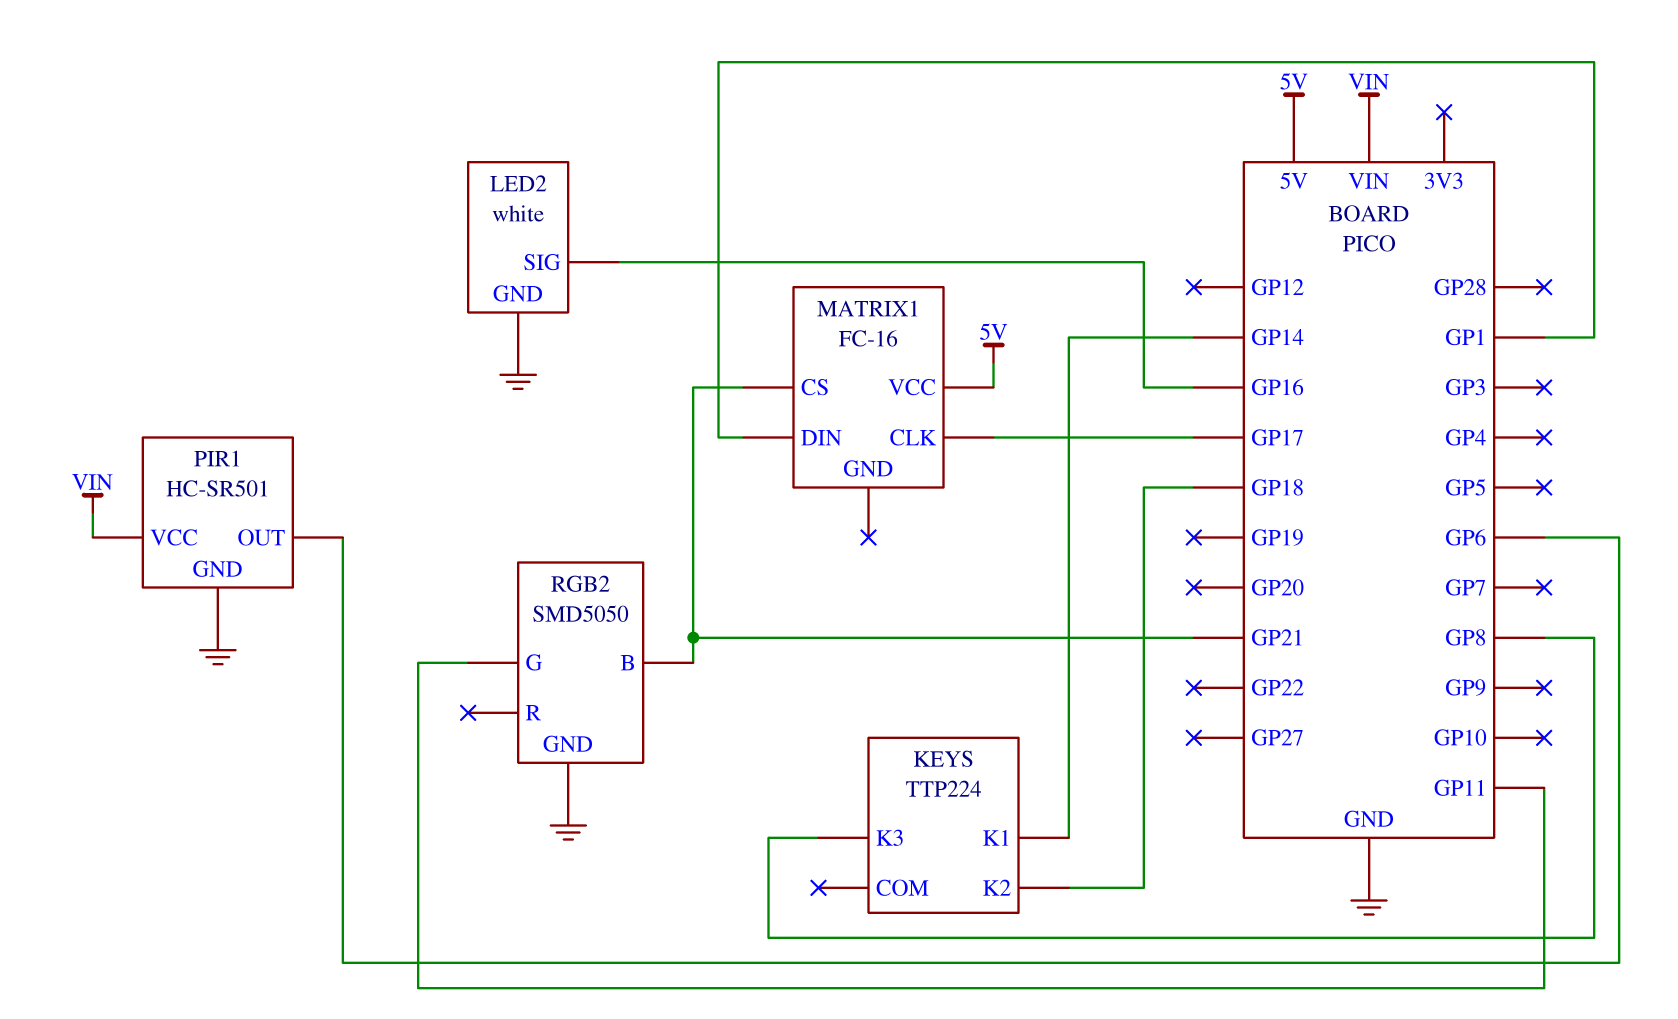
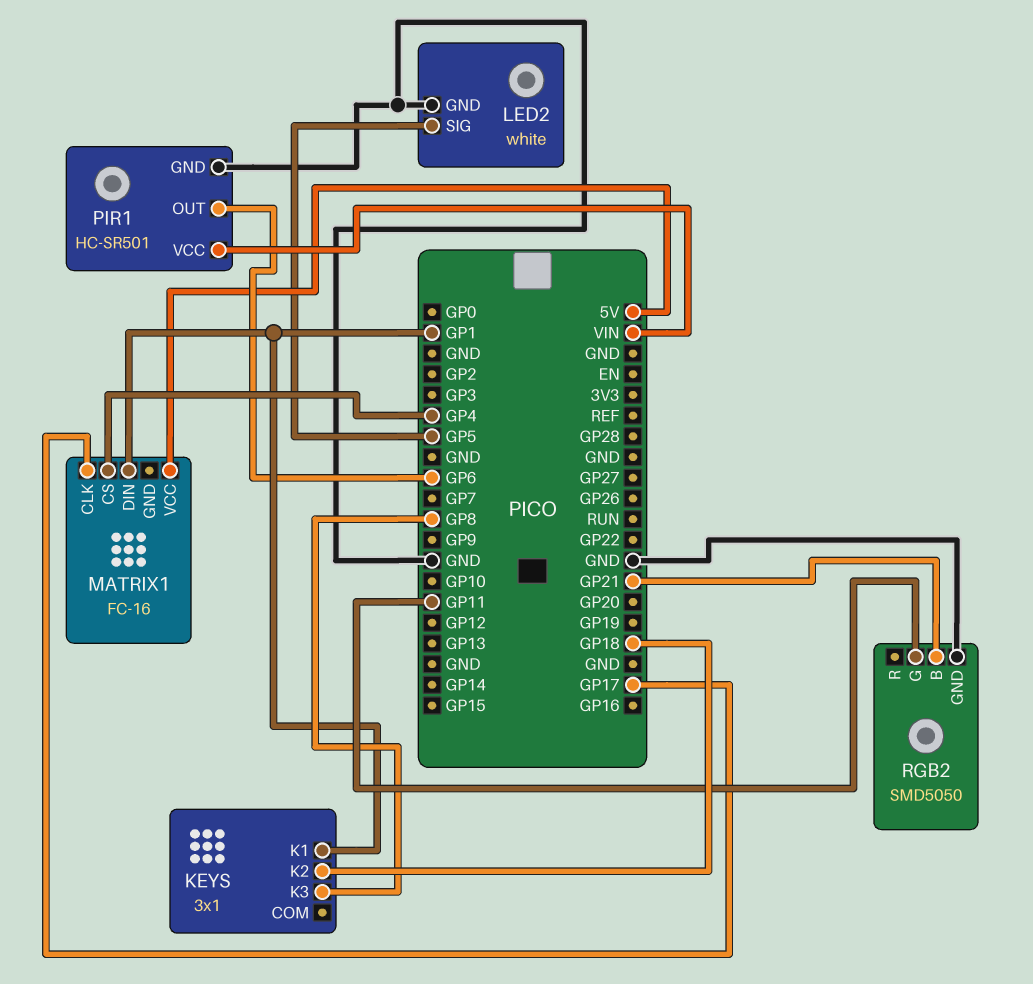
KEYS: TTP224 -> 3x1
KEYS pin K1: GP14 -> GP1
LED2 pin SIG: GP16 -> GP5
MATRIX1 pin CS: GP21 -> GP4

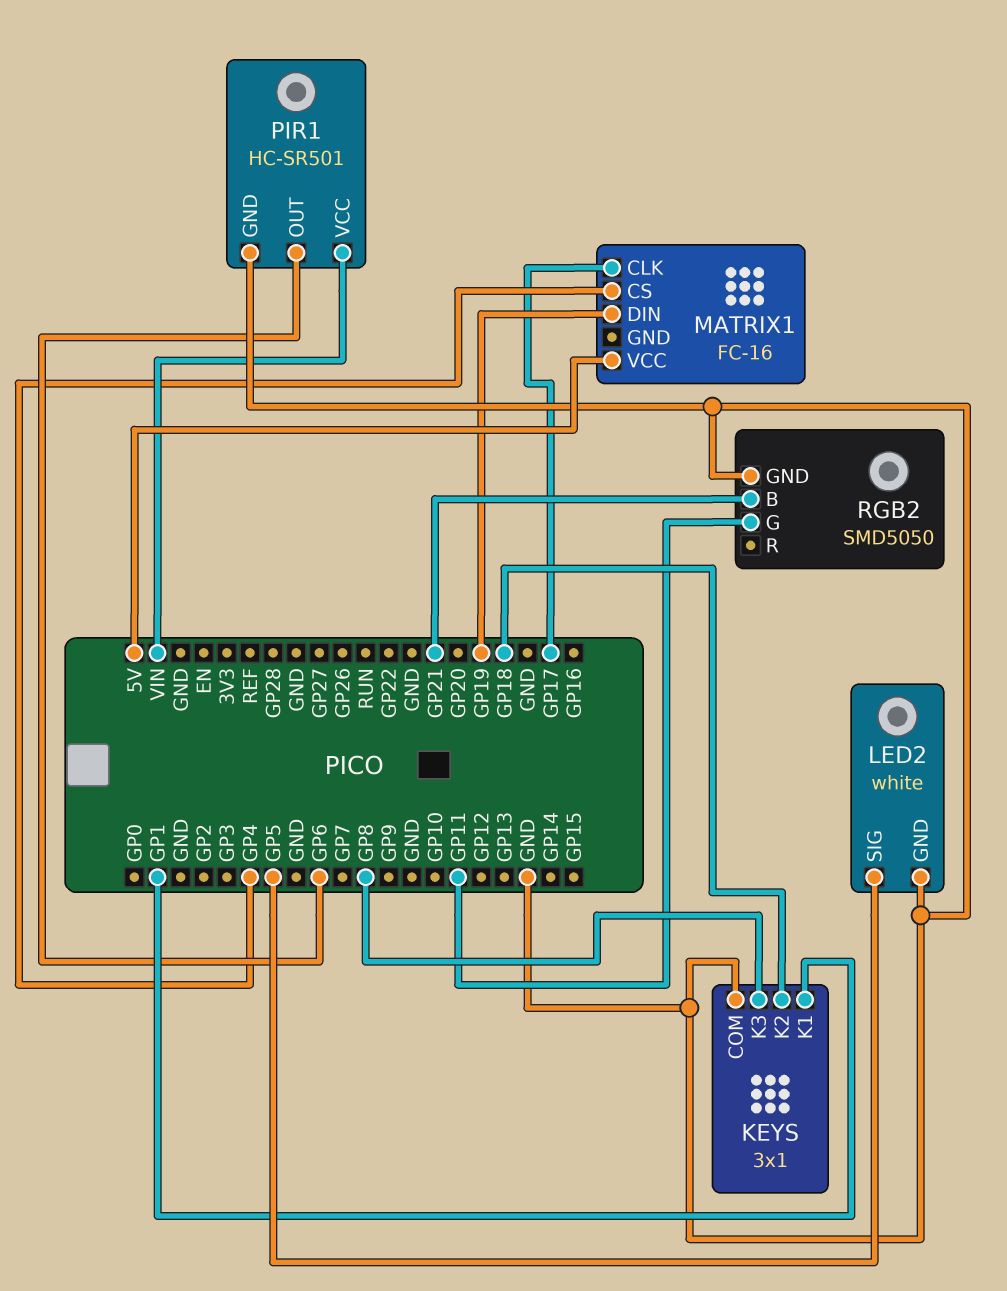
KEYS pin COM: none -> GND
MATRIX1 pin DIN: GP1 -> GP19

